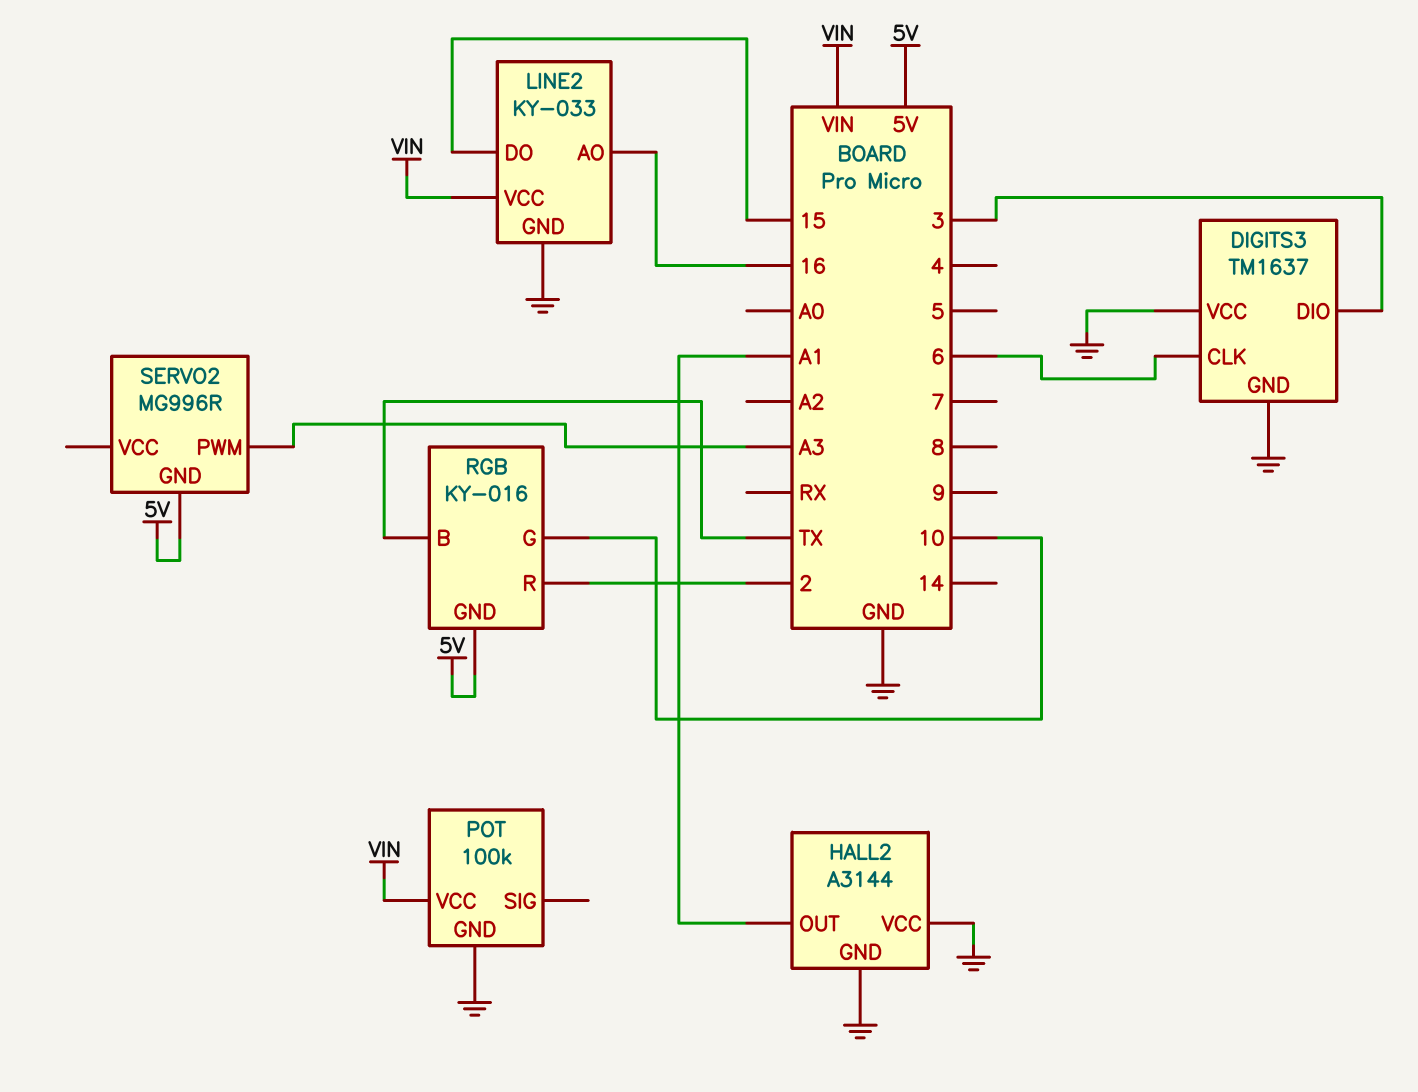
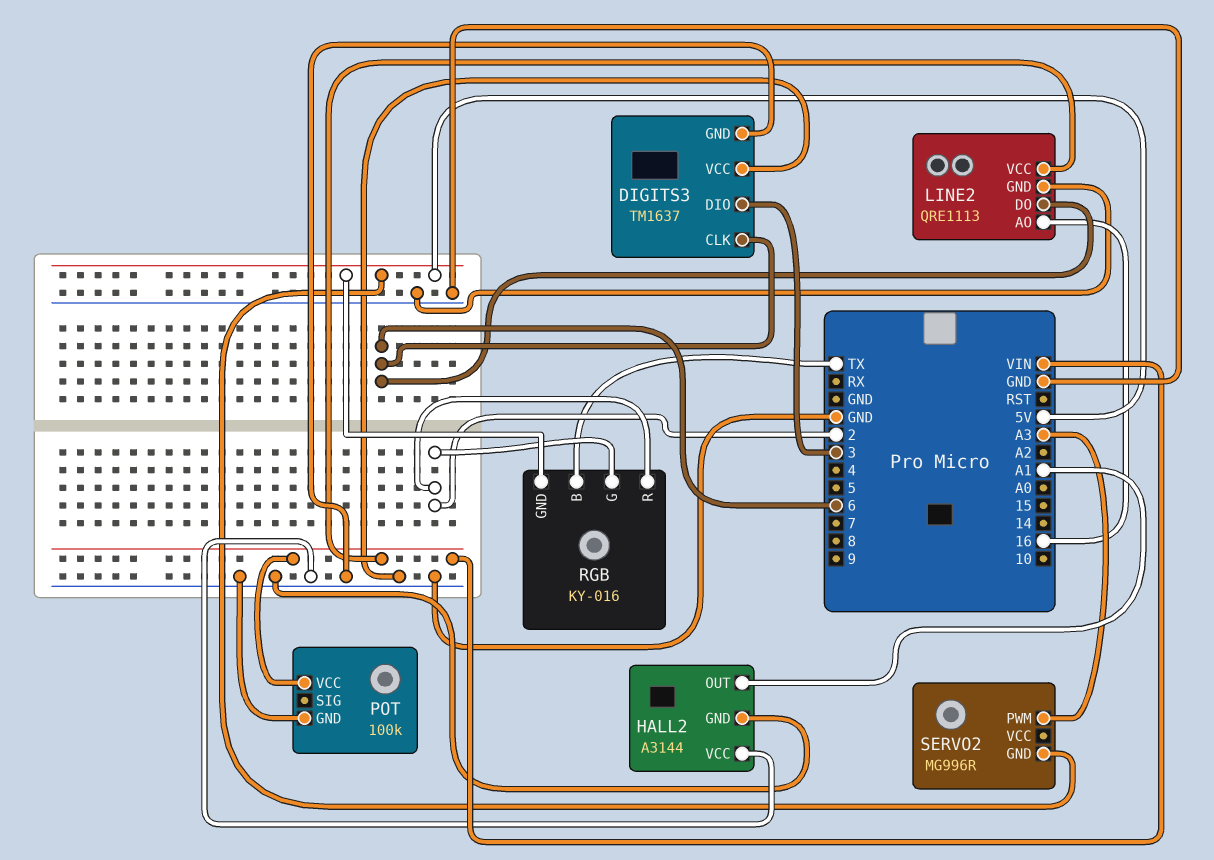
LINE2: KY-033 -> QRE1113
LINE2 pin DO: 15 -> 6
RGB pin G: 10 -> 2

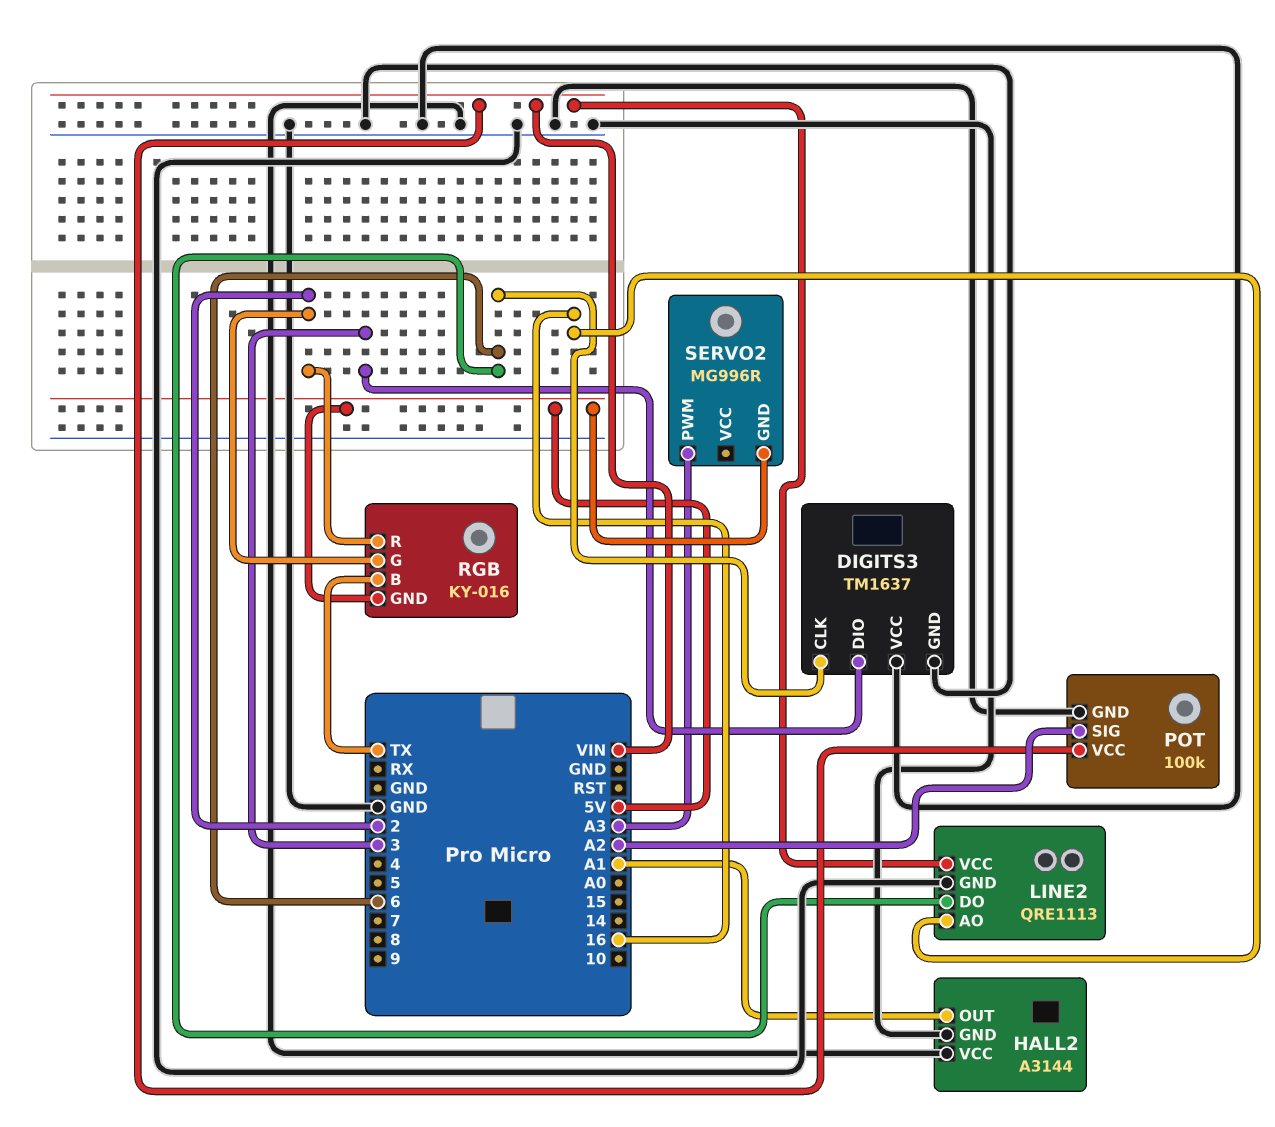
POT pin SIG: none -> A2

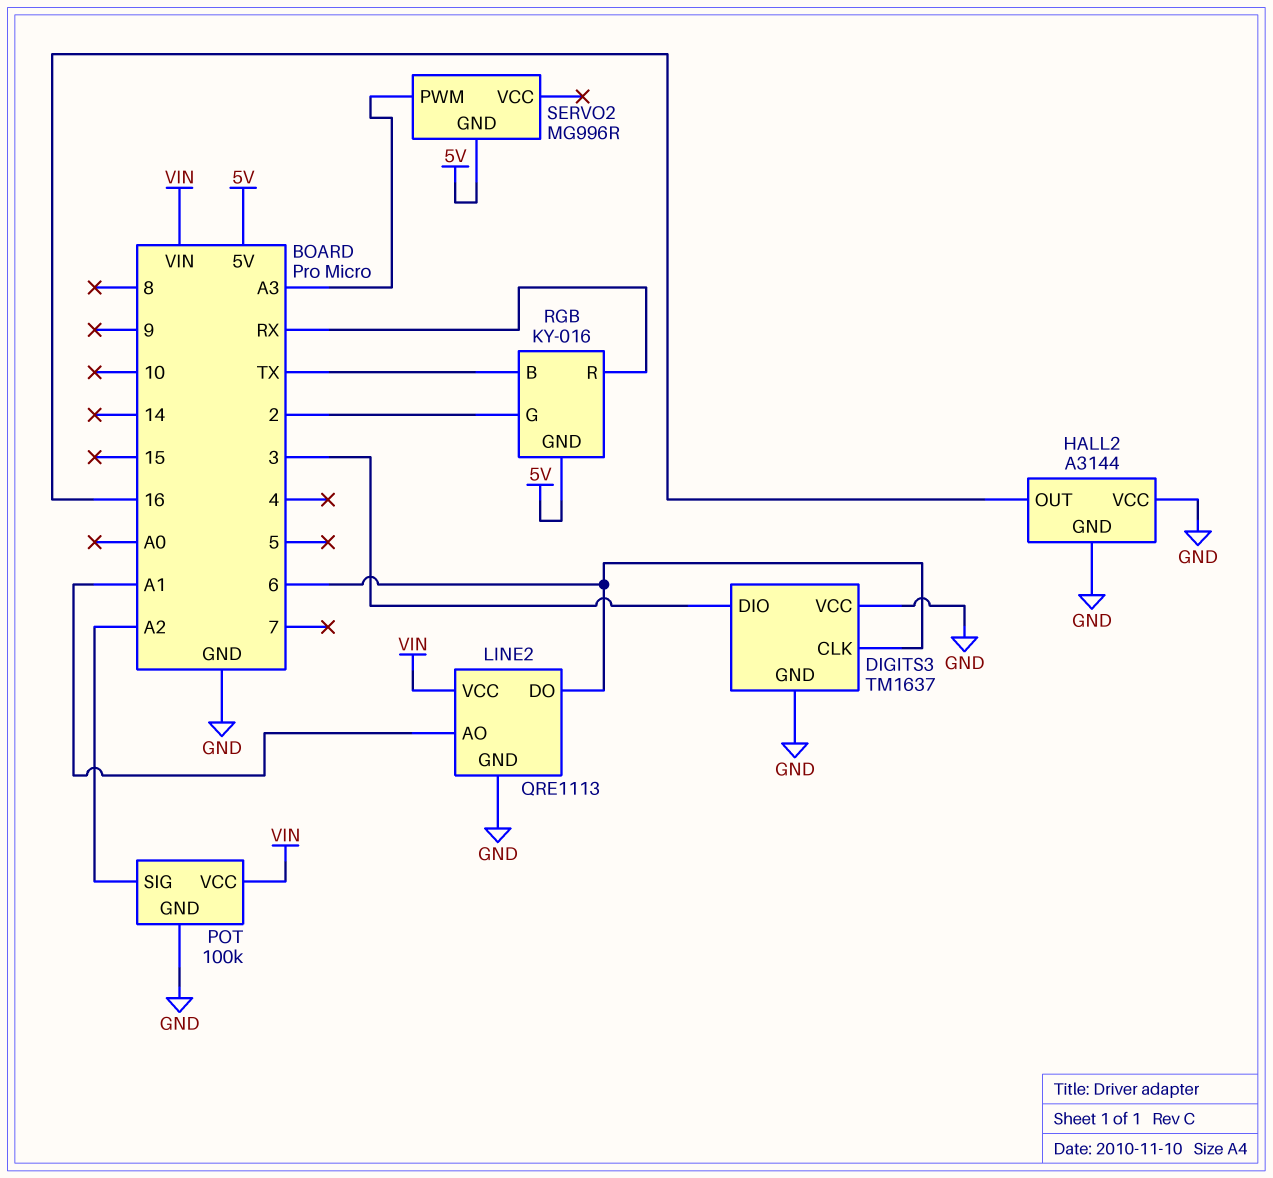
HALL2 pin OUT: A1 -> 16
LINE2 pin AO: 16 -> A1
RGB pin R: 2 -> RX

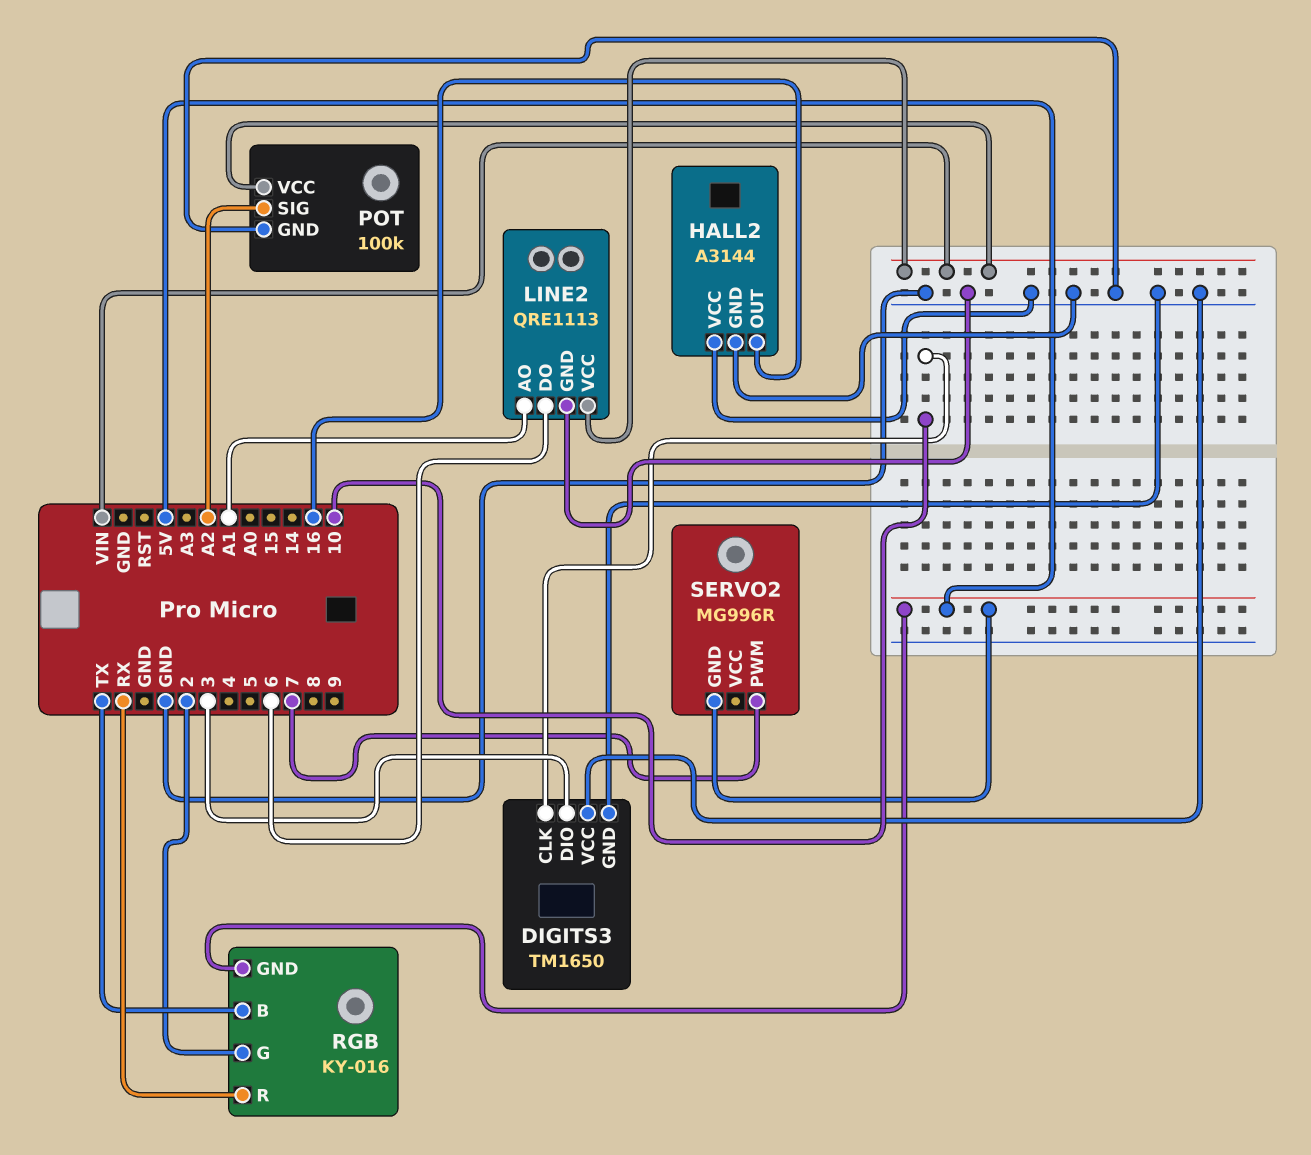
DIGITS3: TM1637 -> TM1650
DIGITS3 pin CLK: 6 -> 10
SERVO2 pin PWM: A3 -> 7

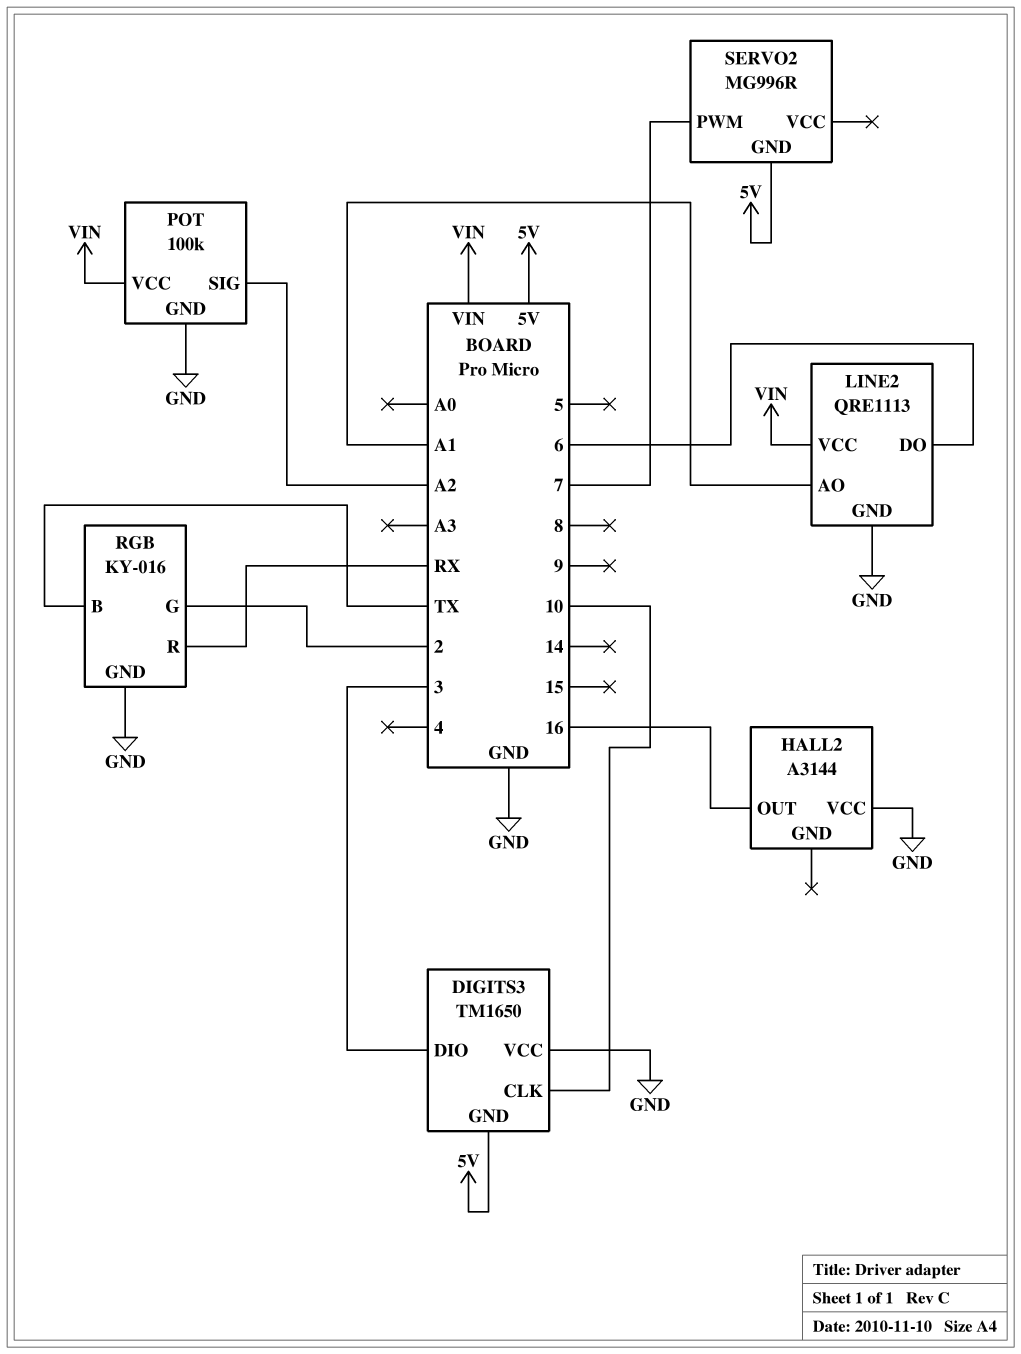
DIGITS3 pin GND: GND -> 5V
HALL2 pin GND: GND -> none
RGB pin GND: 5V -> GND

